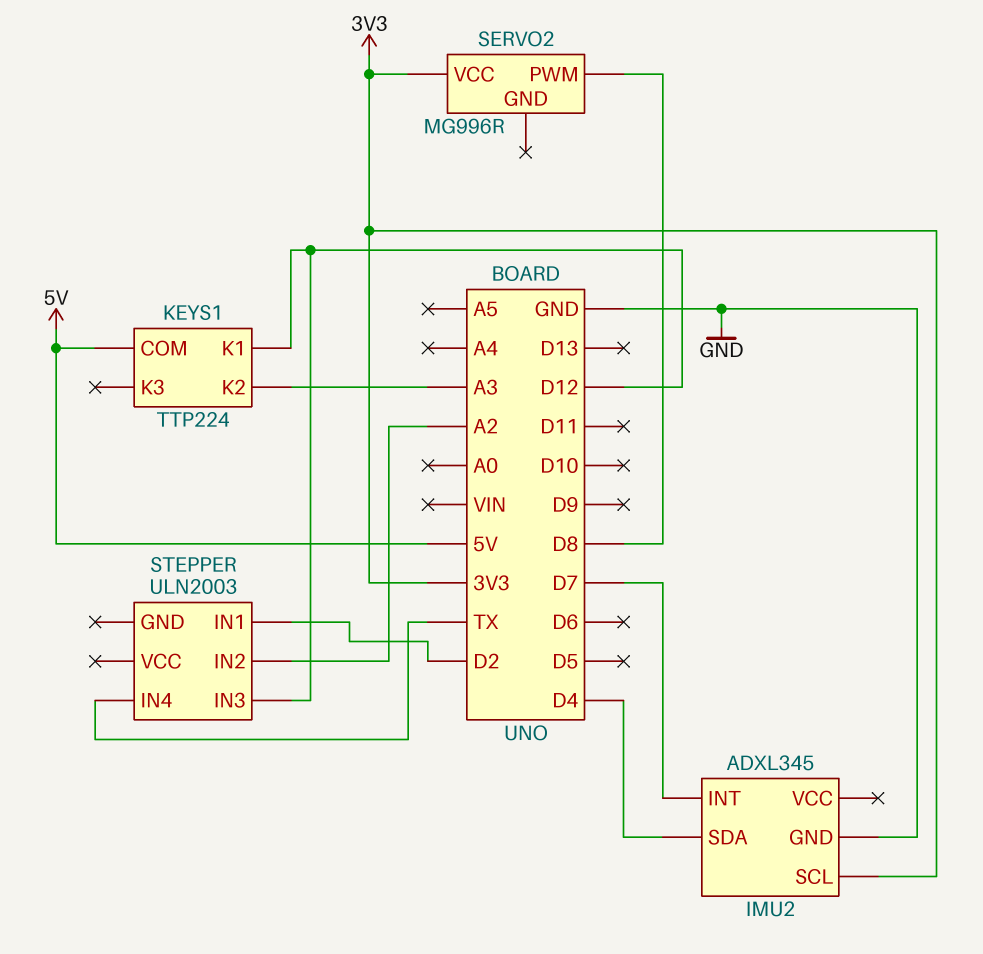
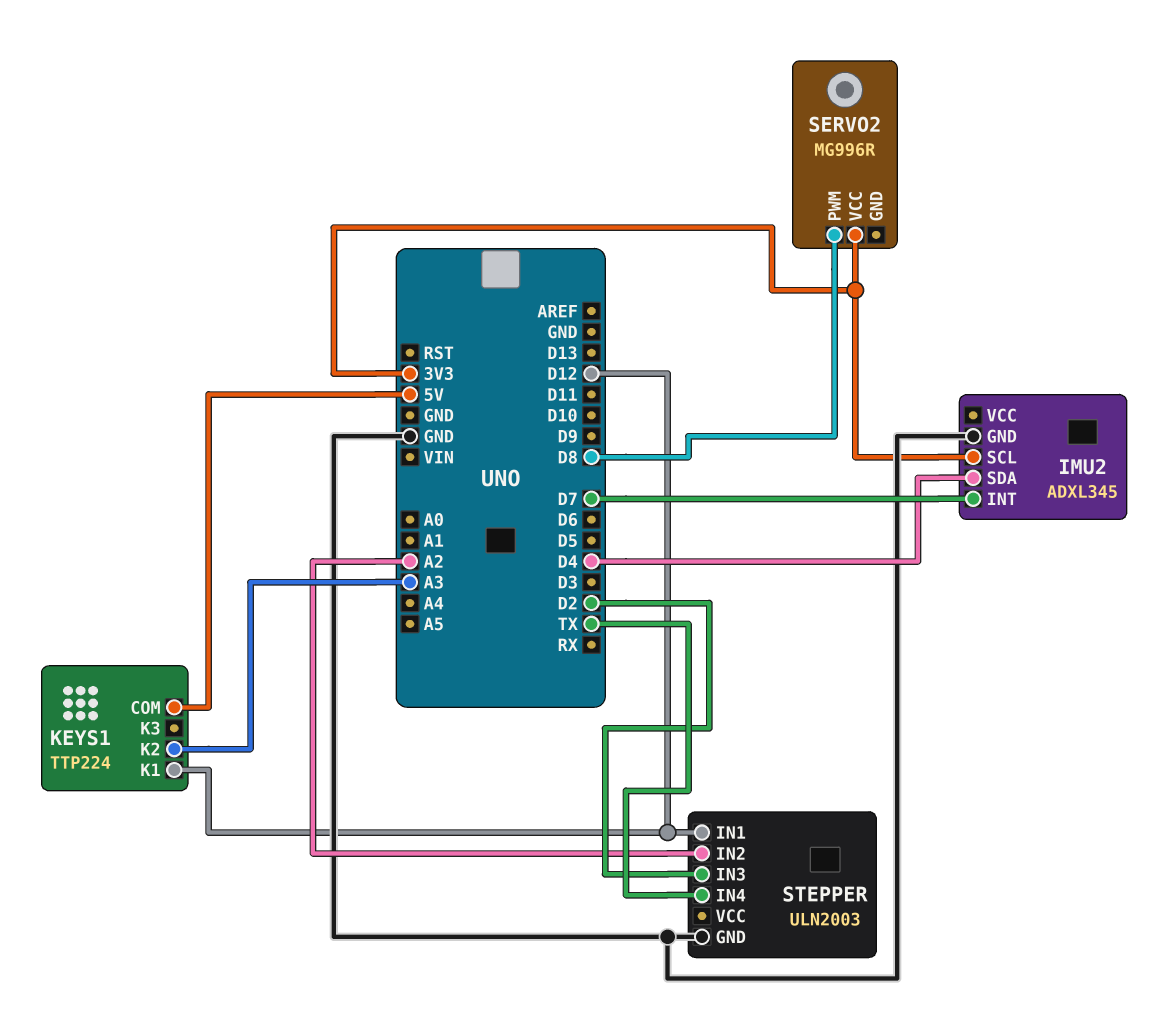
STEPPER pin GND: none -> GND
STEPPER pin IN1: D2 -> D12
STEPPER pin IN3: D12 -> D2

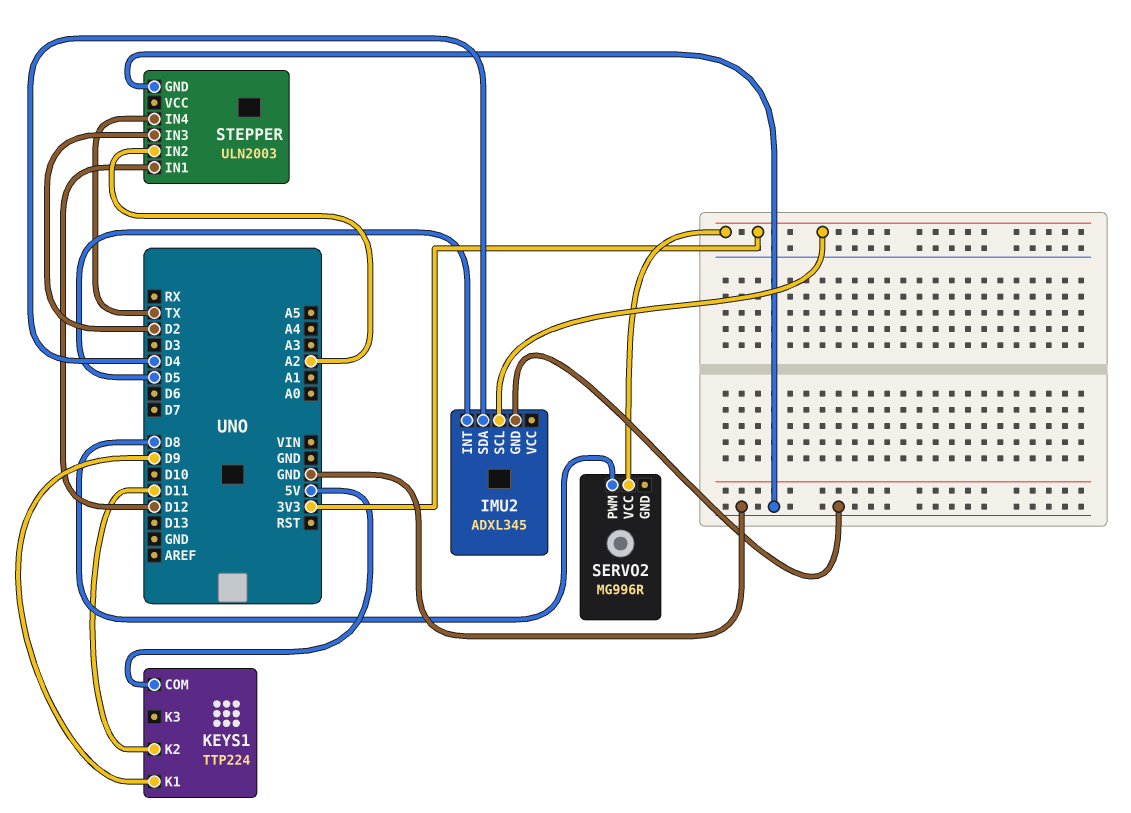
IMU2 pin INT: D7 -> D5
KEYS1 pin K1: D12 -> D9
KEYS1 pin K2: A3 -> D11

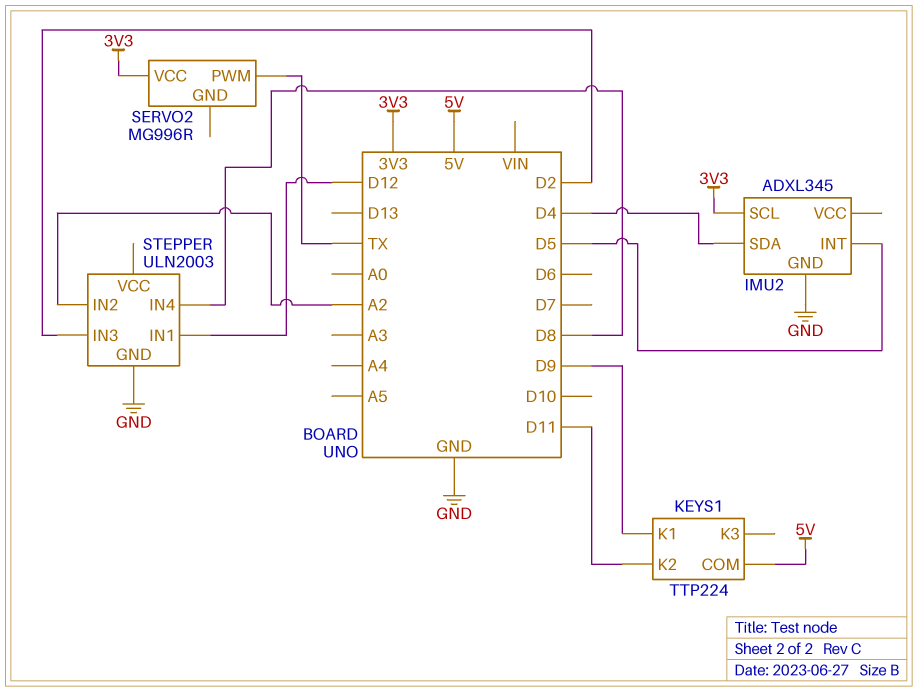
SERVO2 pin PWM: D8 -> TX
STEPPER pin IN4: TX -> D8

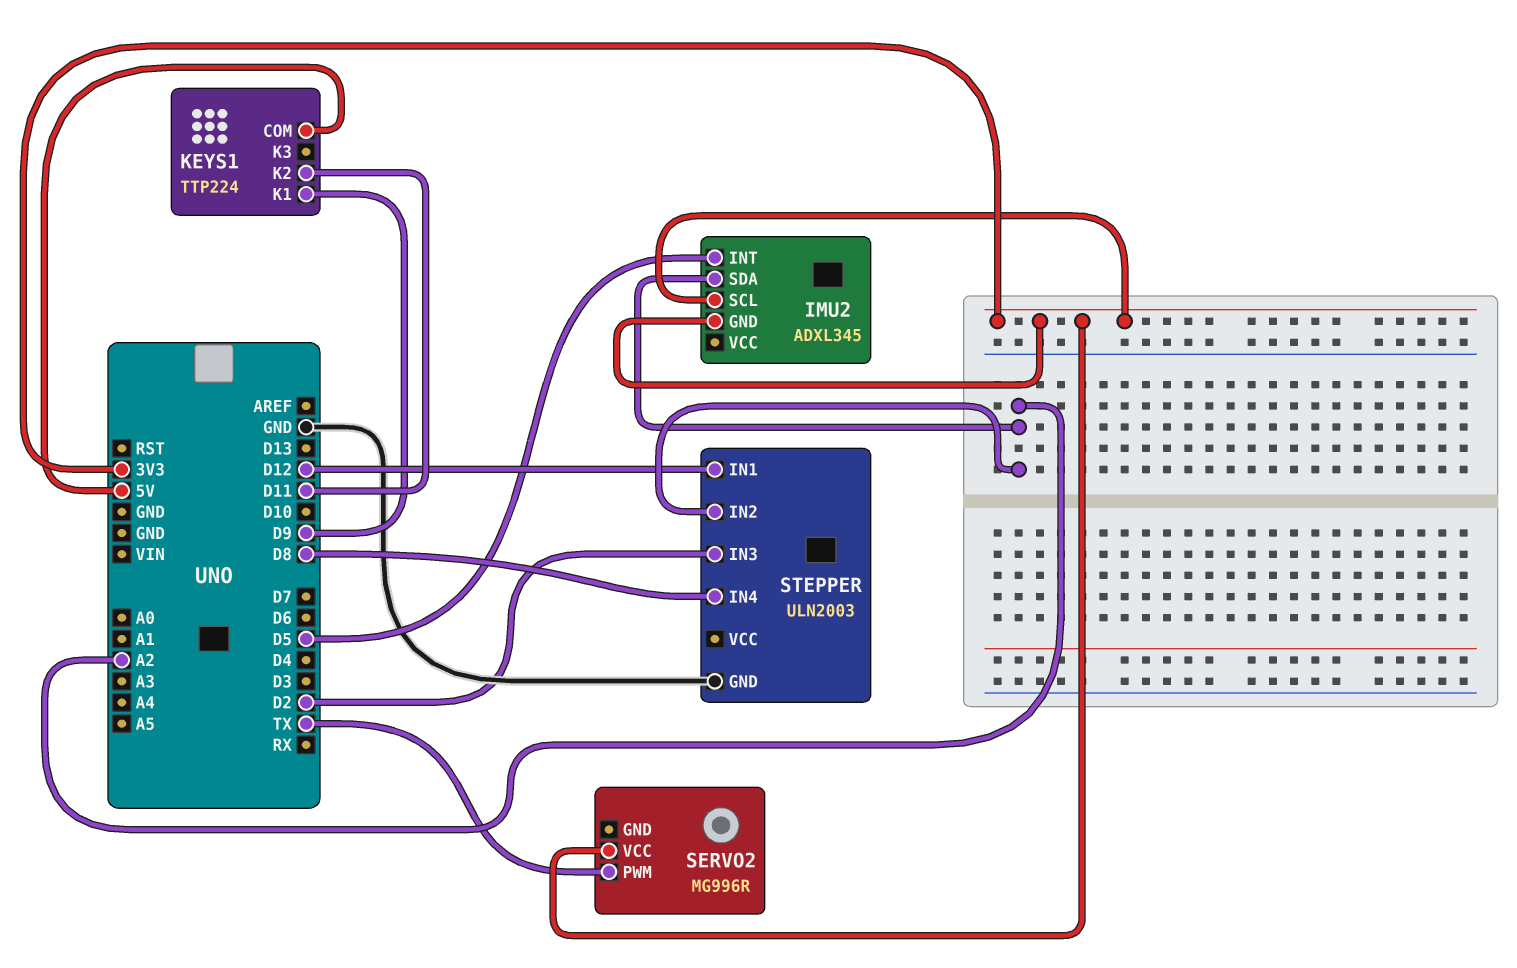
IMU2 pin GND: GND -> 3V3
IMU2 pin SDA: D4 -> A2

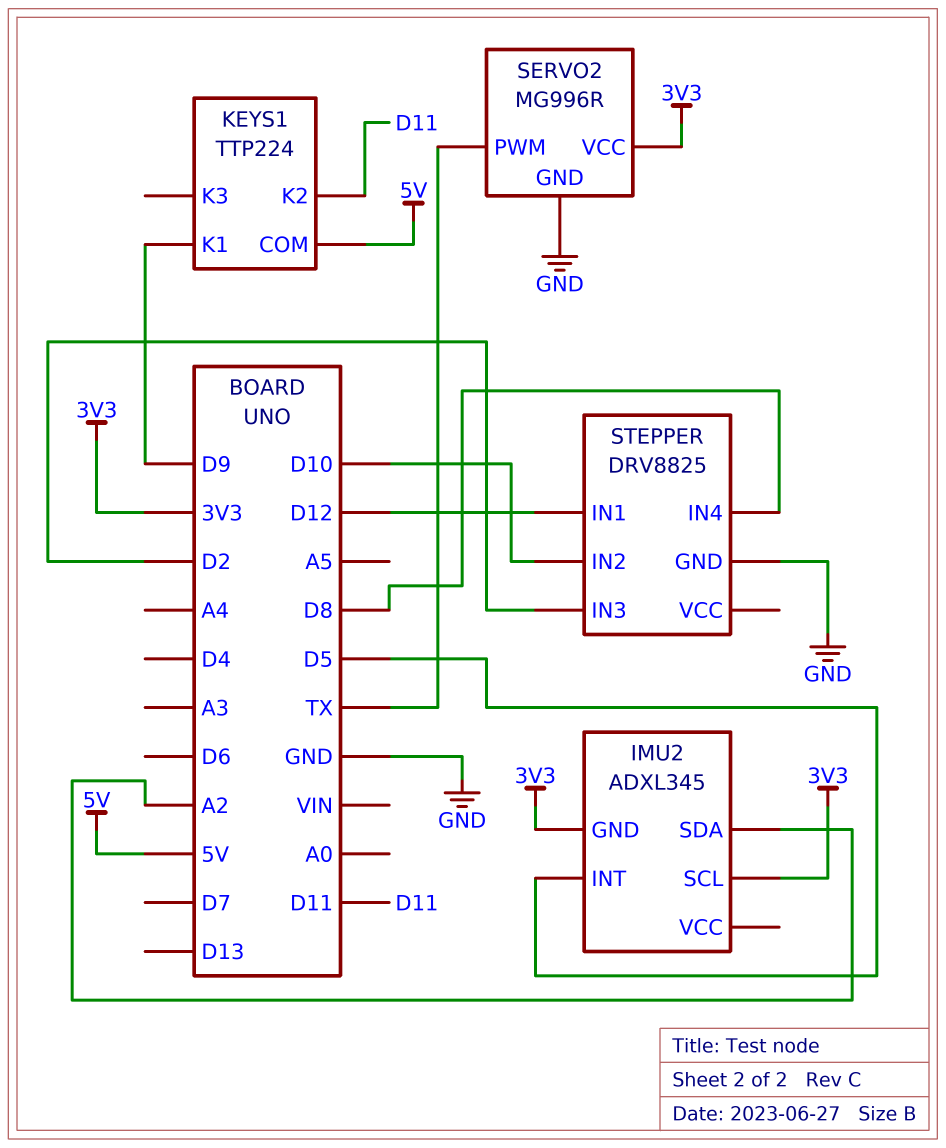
SERVO2 pin GND: none -> GND
STEPPER: ULN2003 -> DRV8825
STEPPER pin IN2: A2 -> D10

